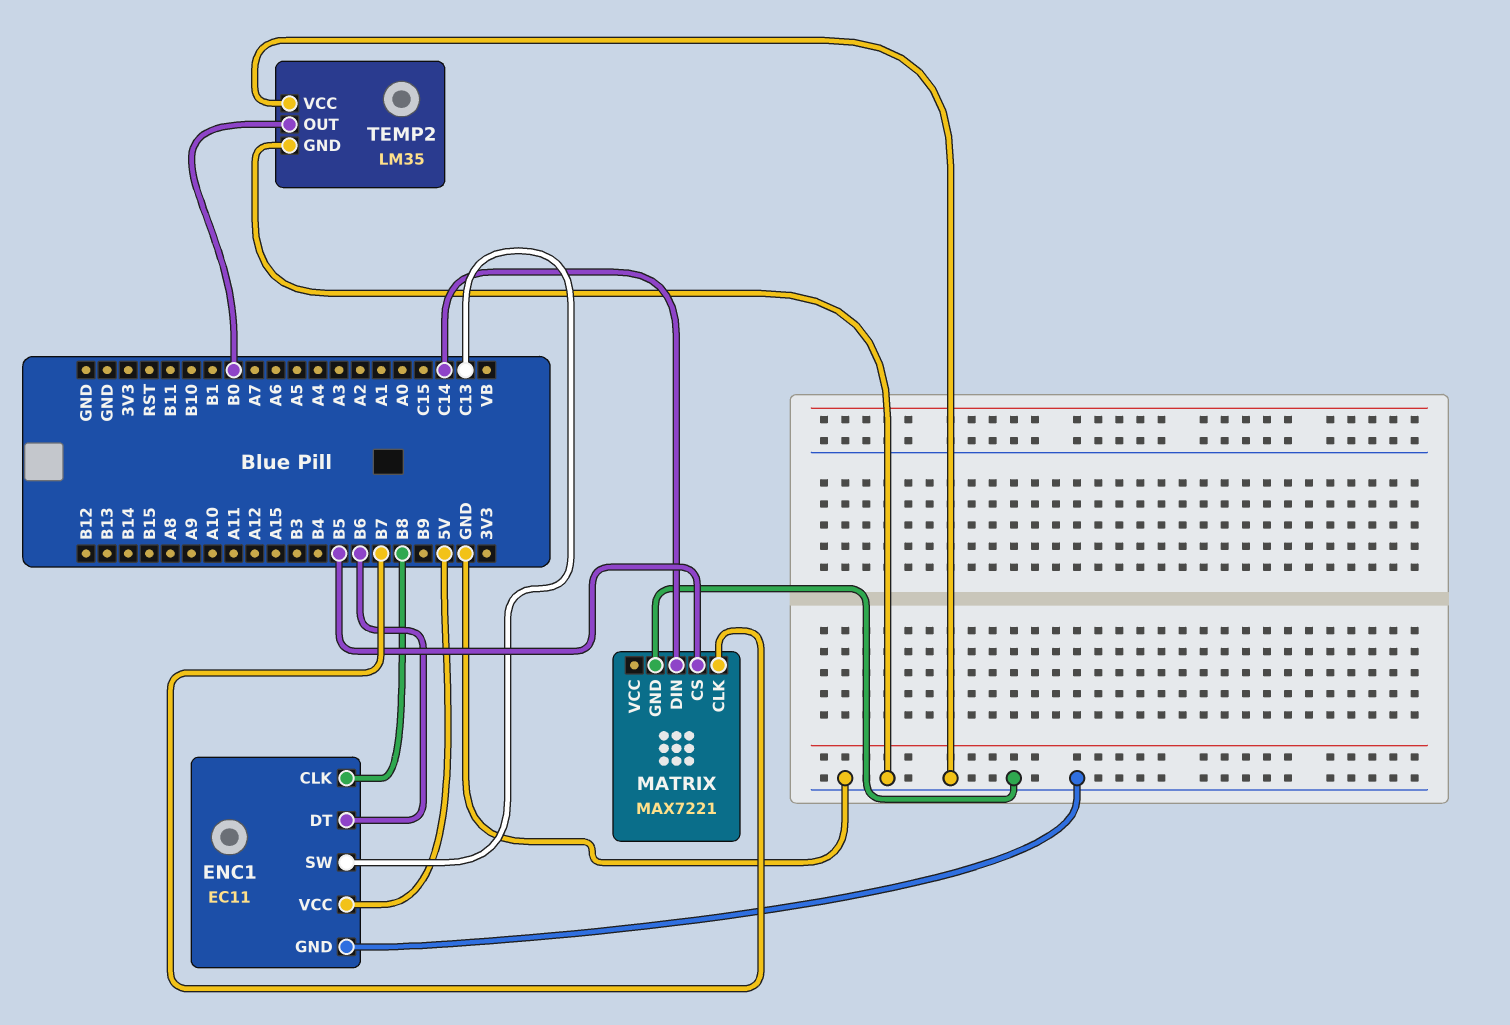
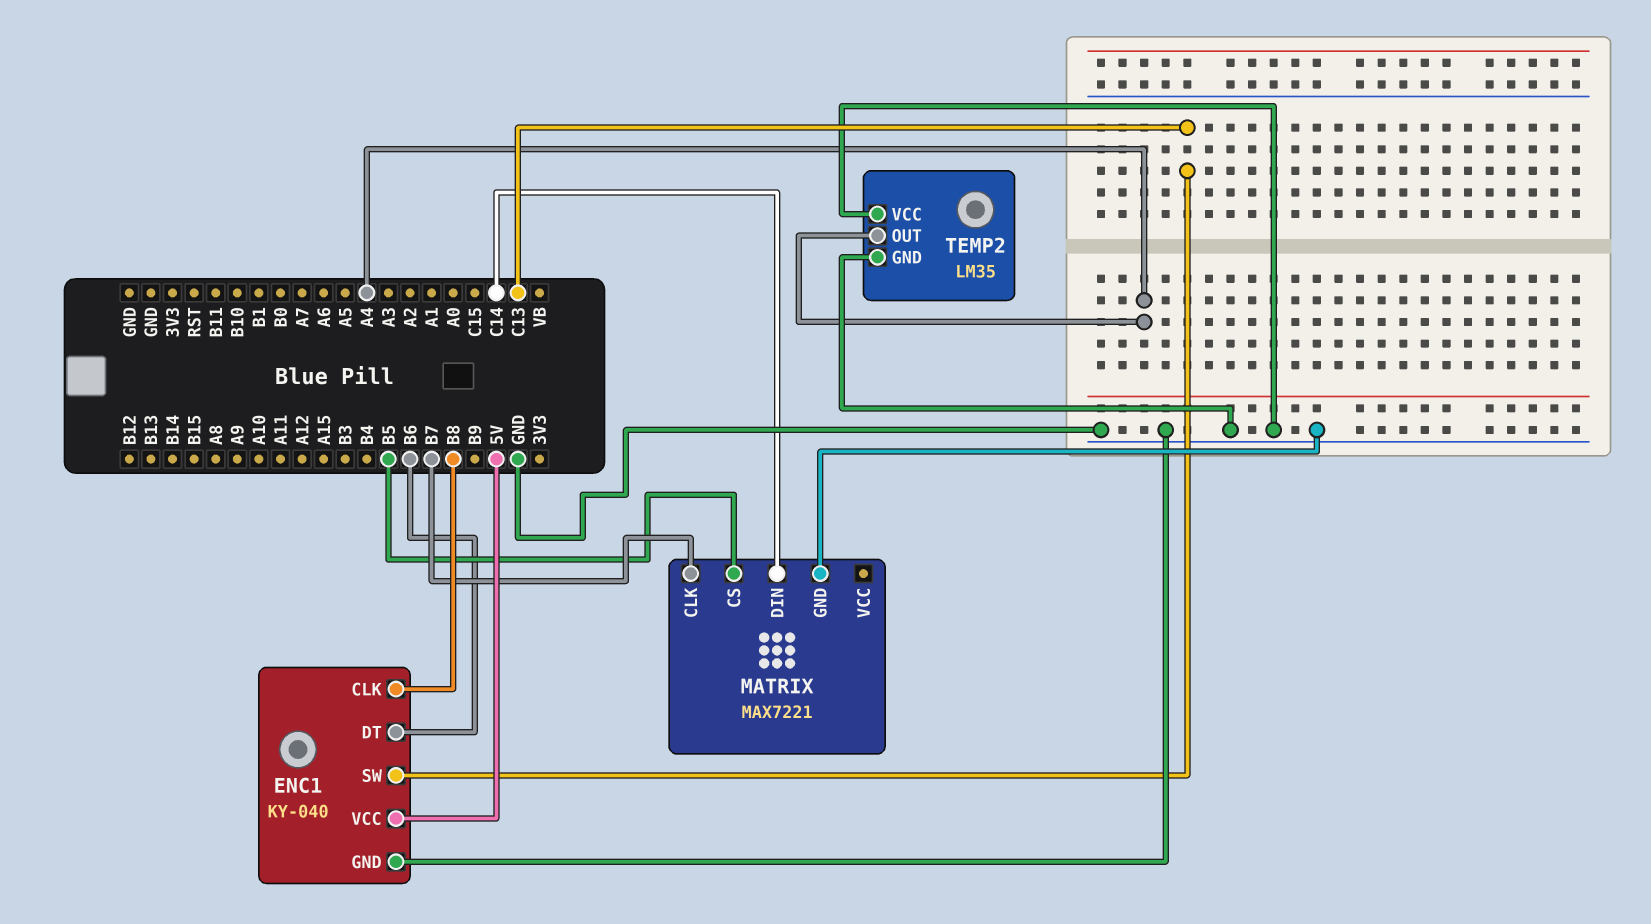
ENC1: EC11 -> KY-040
TEMP2 pin OUT: B0 -> A4

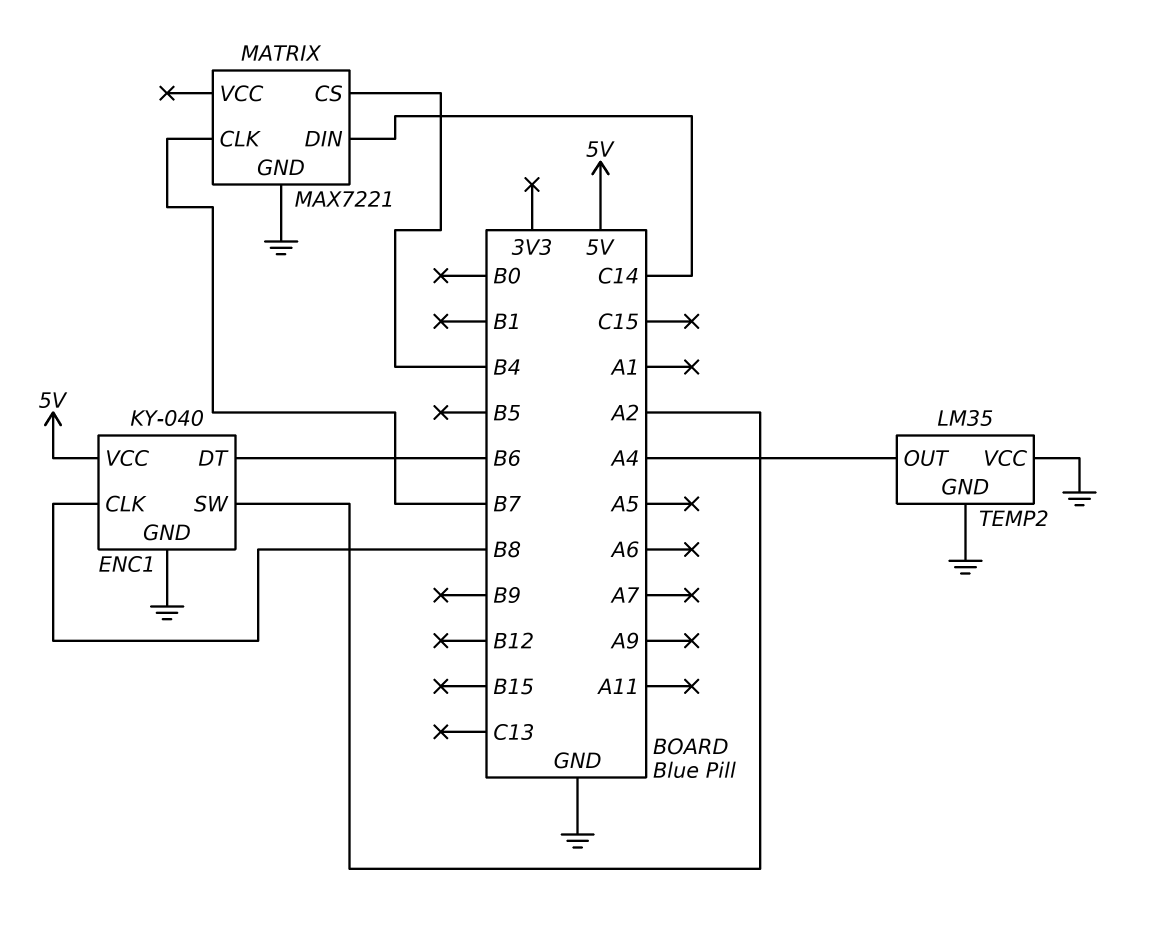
ENC1 pin SW: C13 -> A2
MATRIX pin CS: B5 -> B4

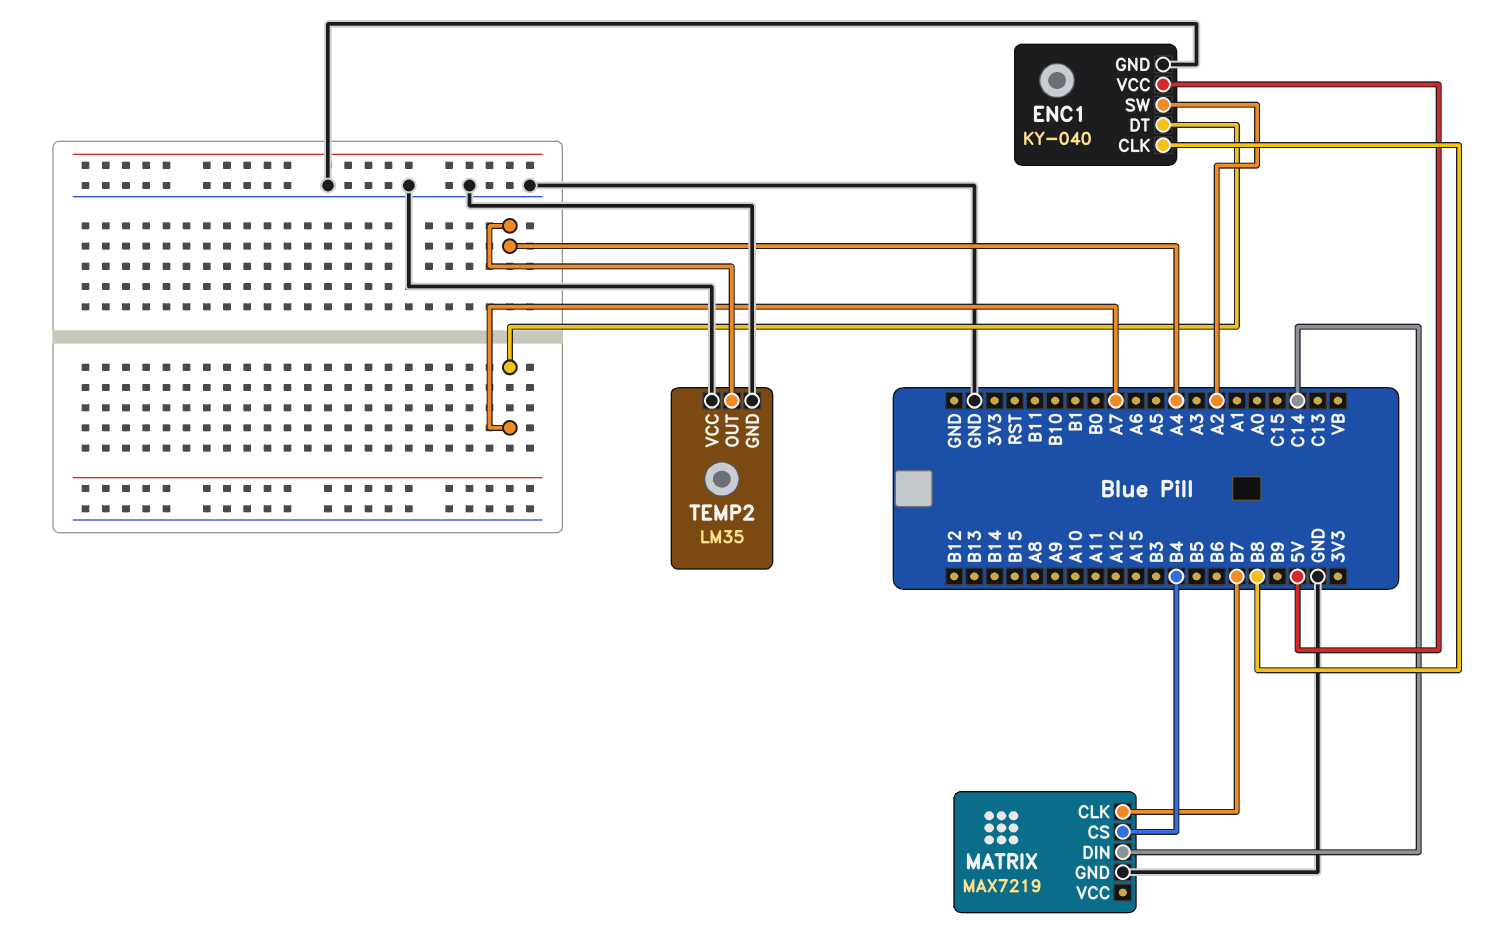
ENC1 pin DT: B6 -> A7
MATRIX: MAX7221 -> MAX7219

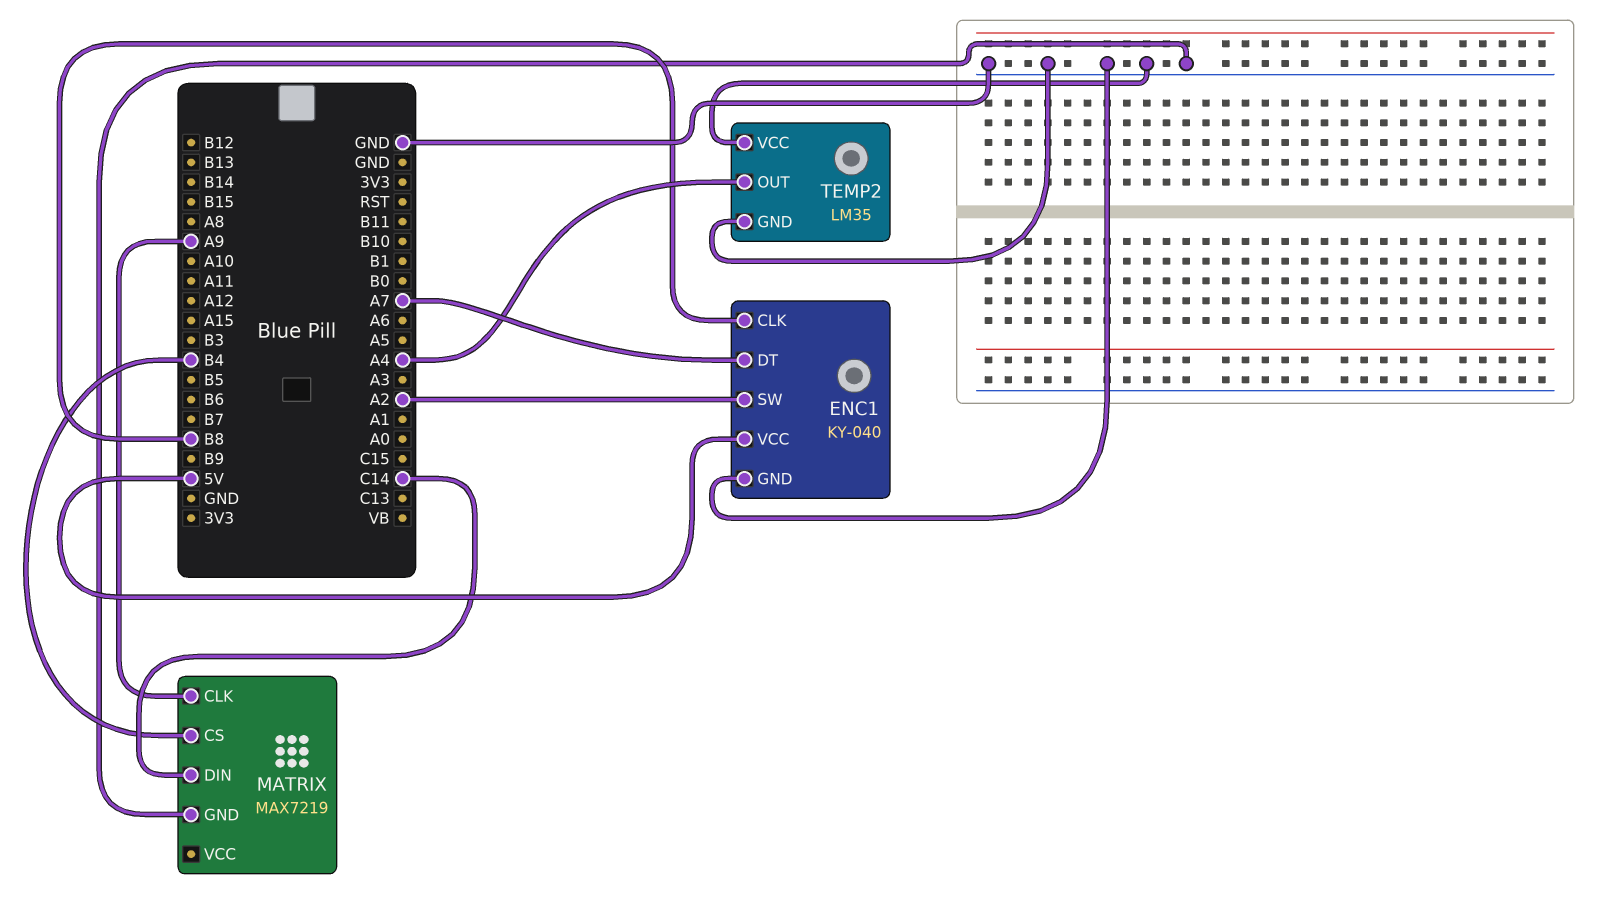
MATRIX pin CLK: B7 -> A9

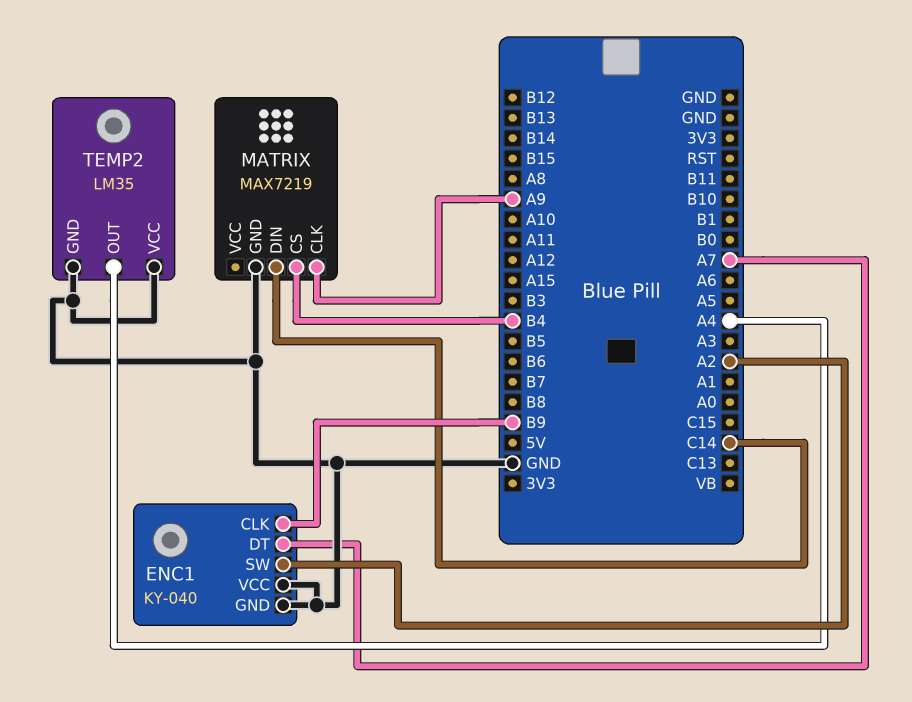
ENC1 pin CLK: B8 -> B9
ENC1 pin VCC: 5V -> GND

